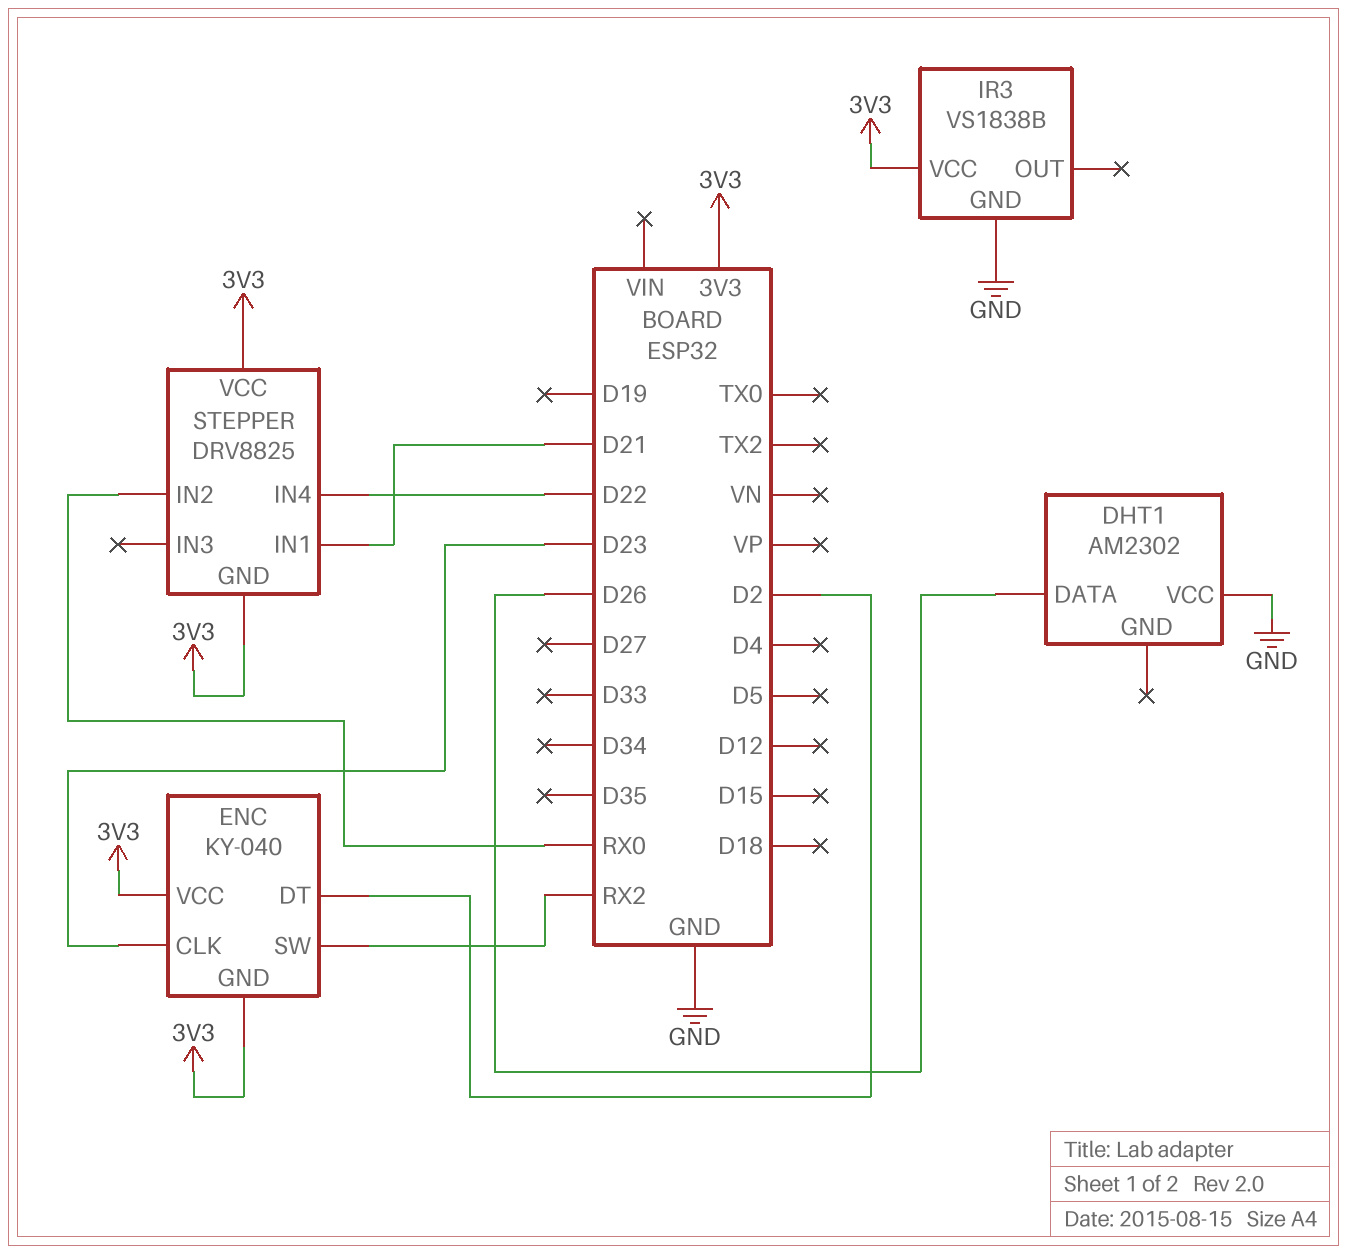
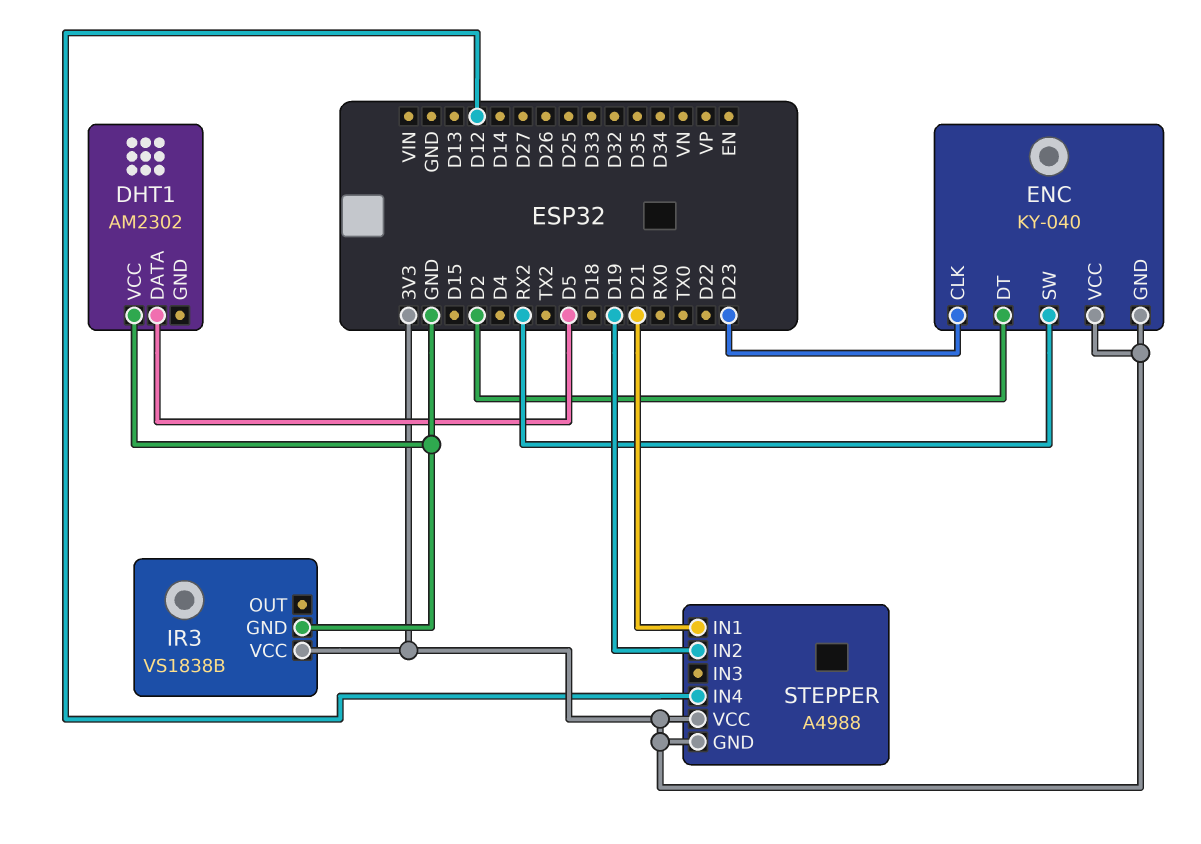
DHT1 pin DATA: D26 -> D5
STEPPER: DRV8825 -> A4988
STEPPER pin IN2: RX0 -> D19
STEPPER pin IN4: D22 -> D12

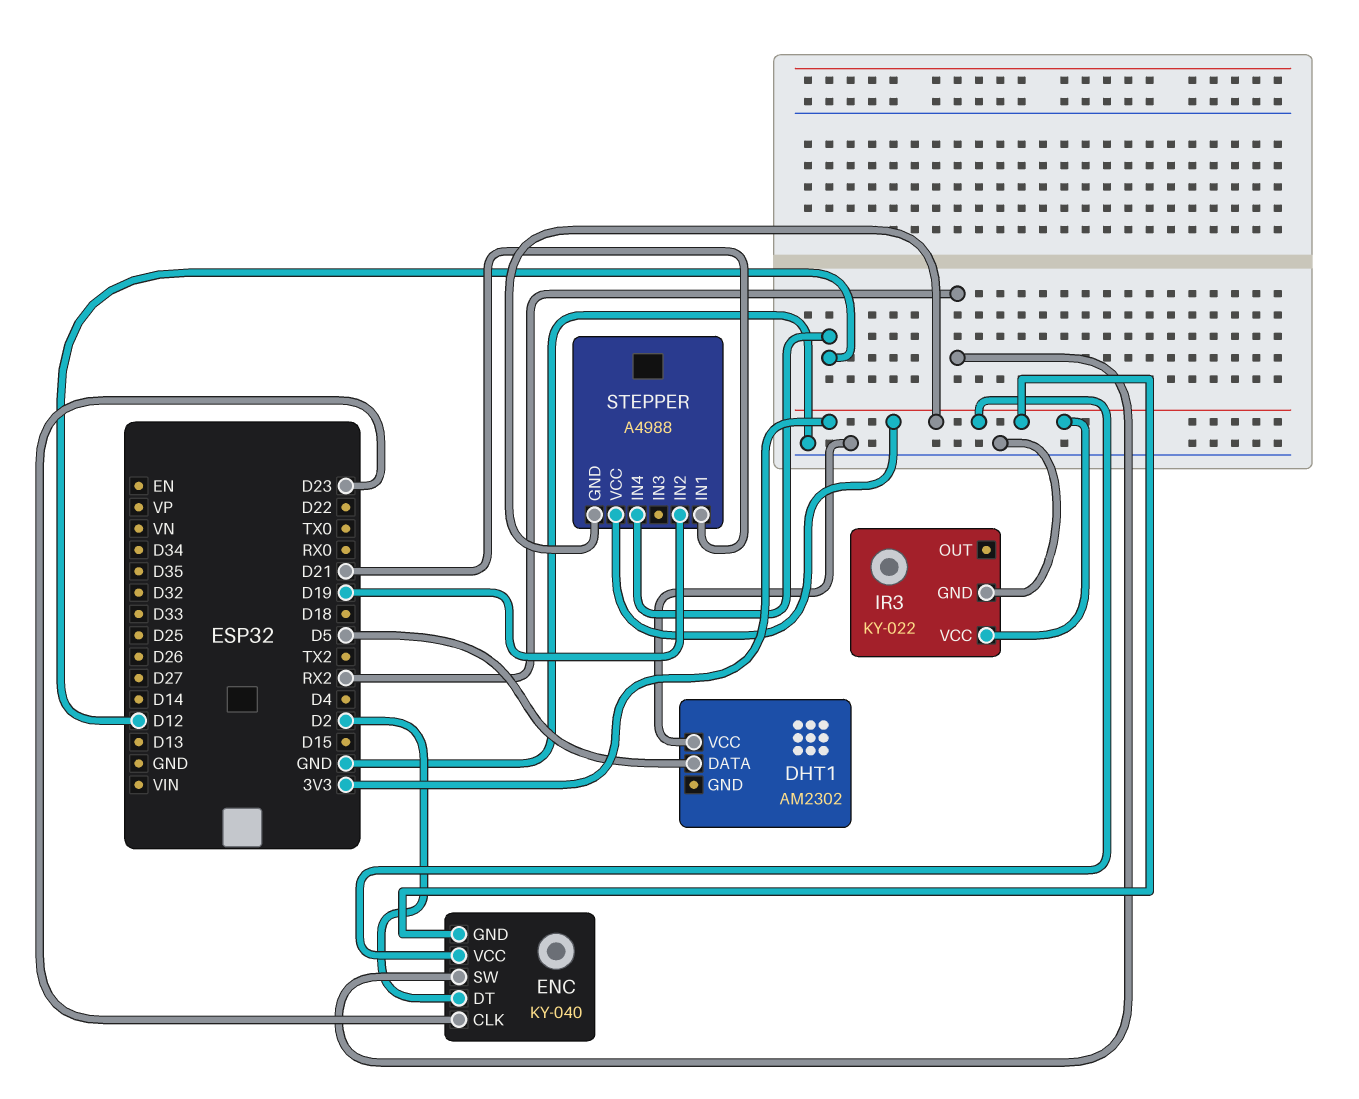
IR3: VS1838B -> KY-022

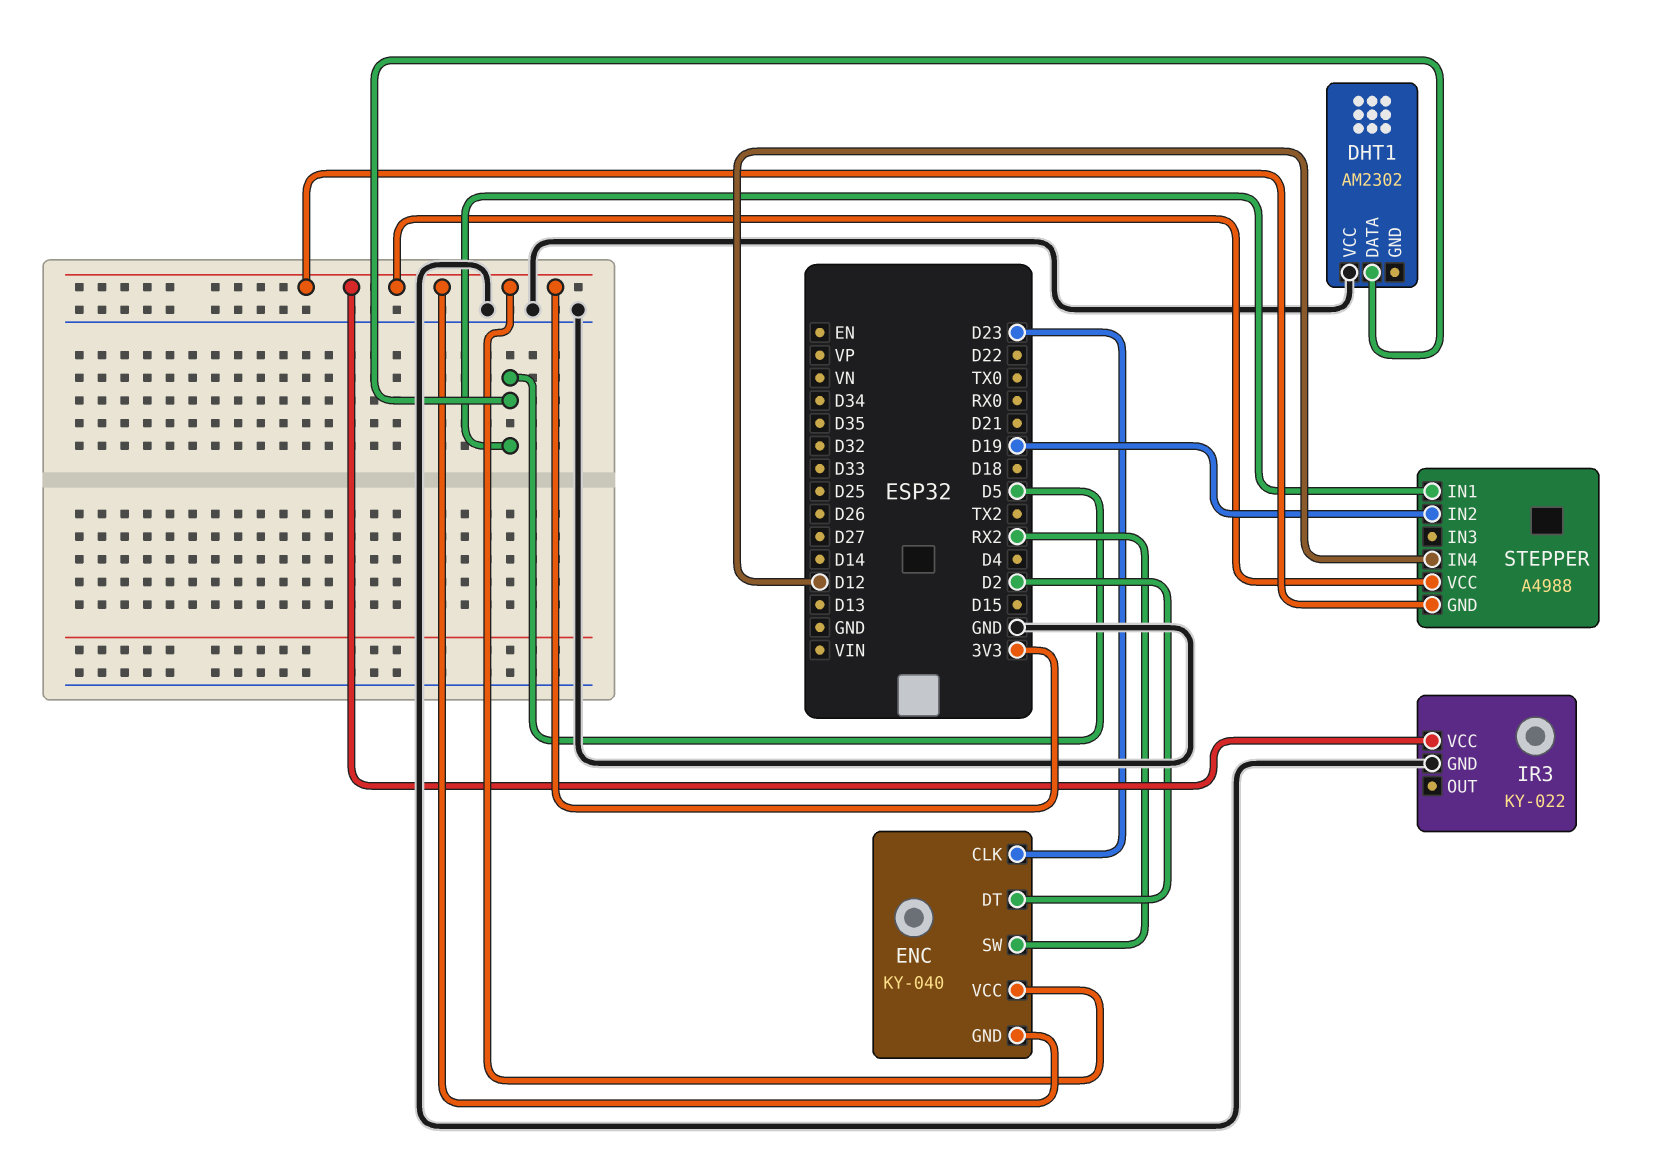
STEPPER pin IN1: D21 -> D5

